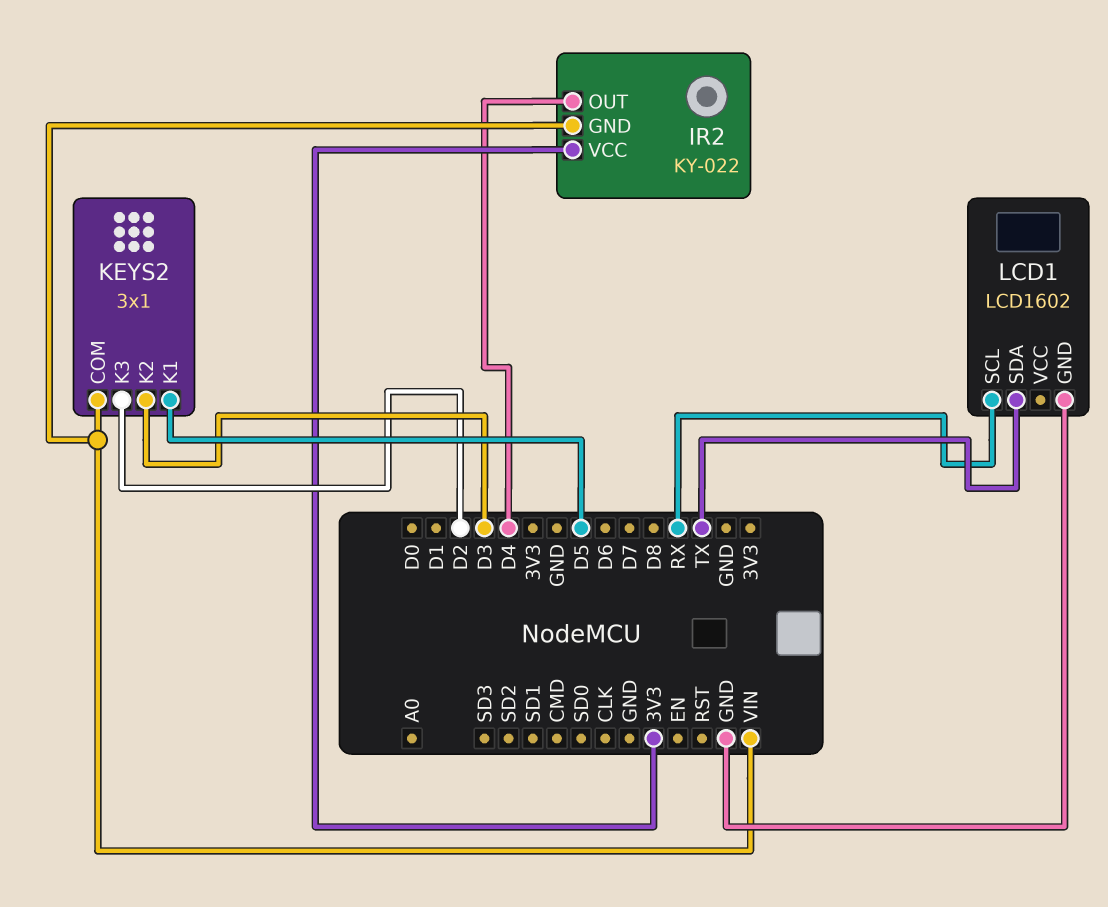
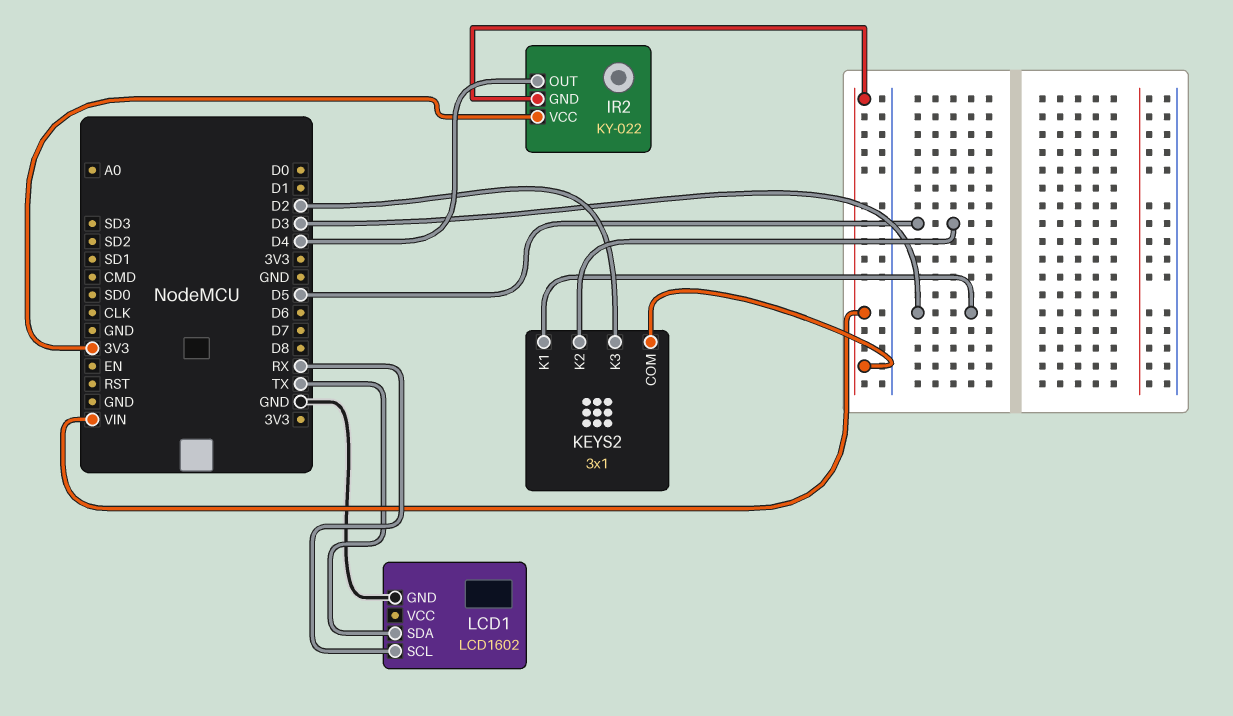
KEYS2 pin K1: D5 -> D3
KEYS2 pin K2: D3 -> D5

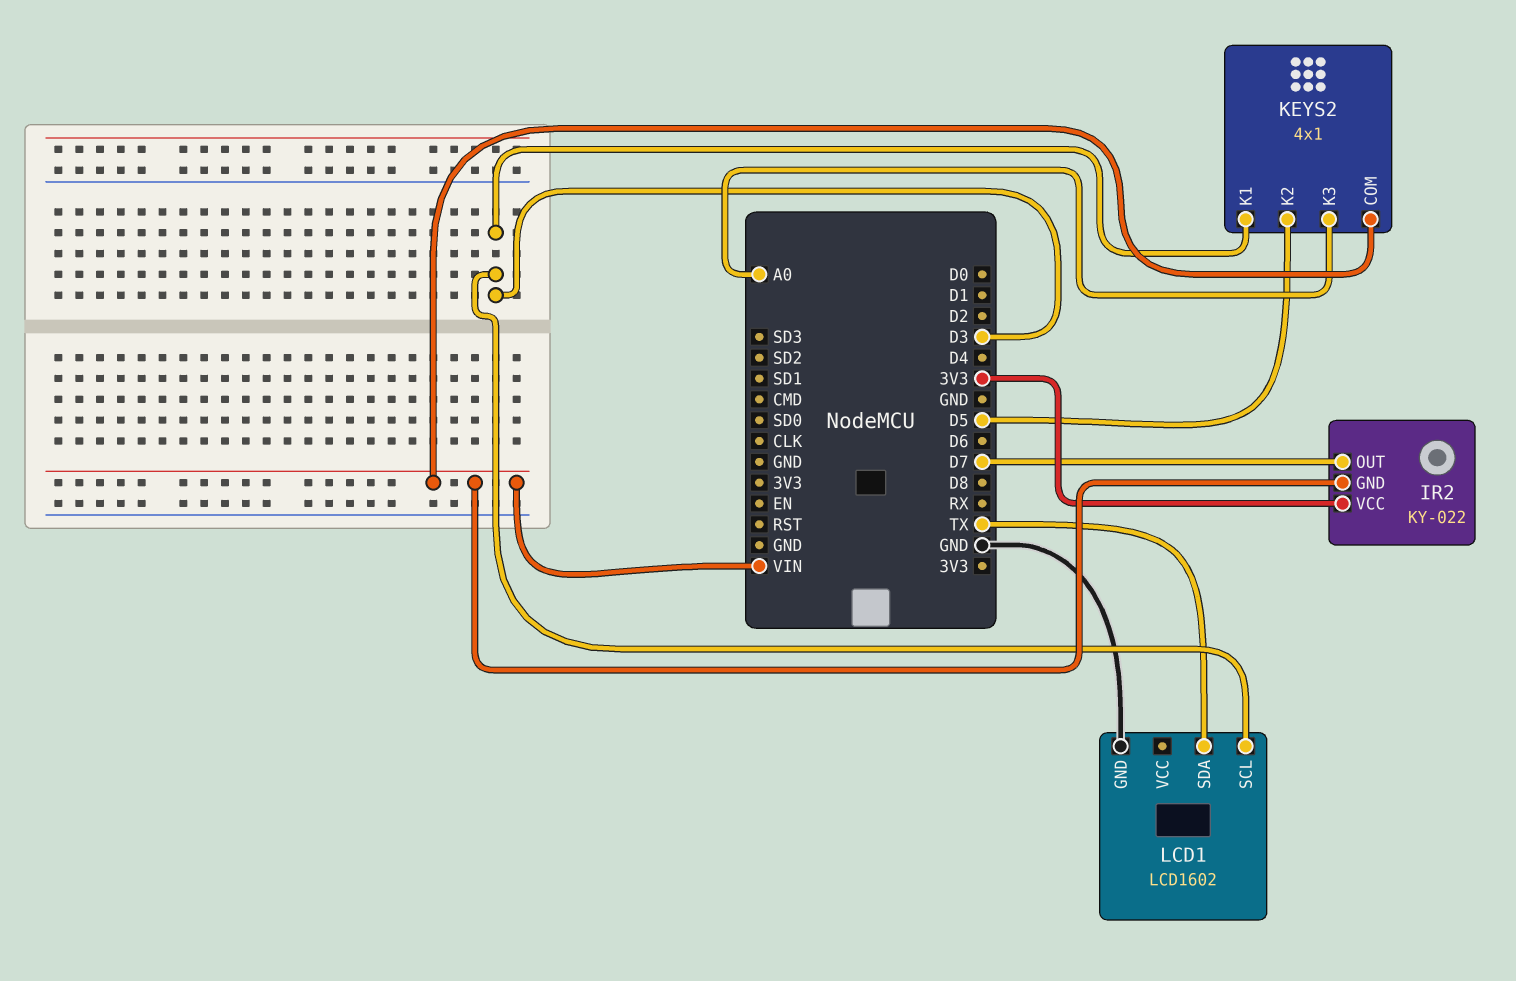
IR2 pin OUT: D4 -> D7
KEYS2: 3x1 -> 4x1
KEYS2 pin K3: D2 -> A0
LCD1 pin SCL: RX -> D3

